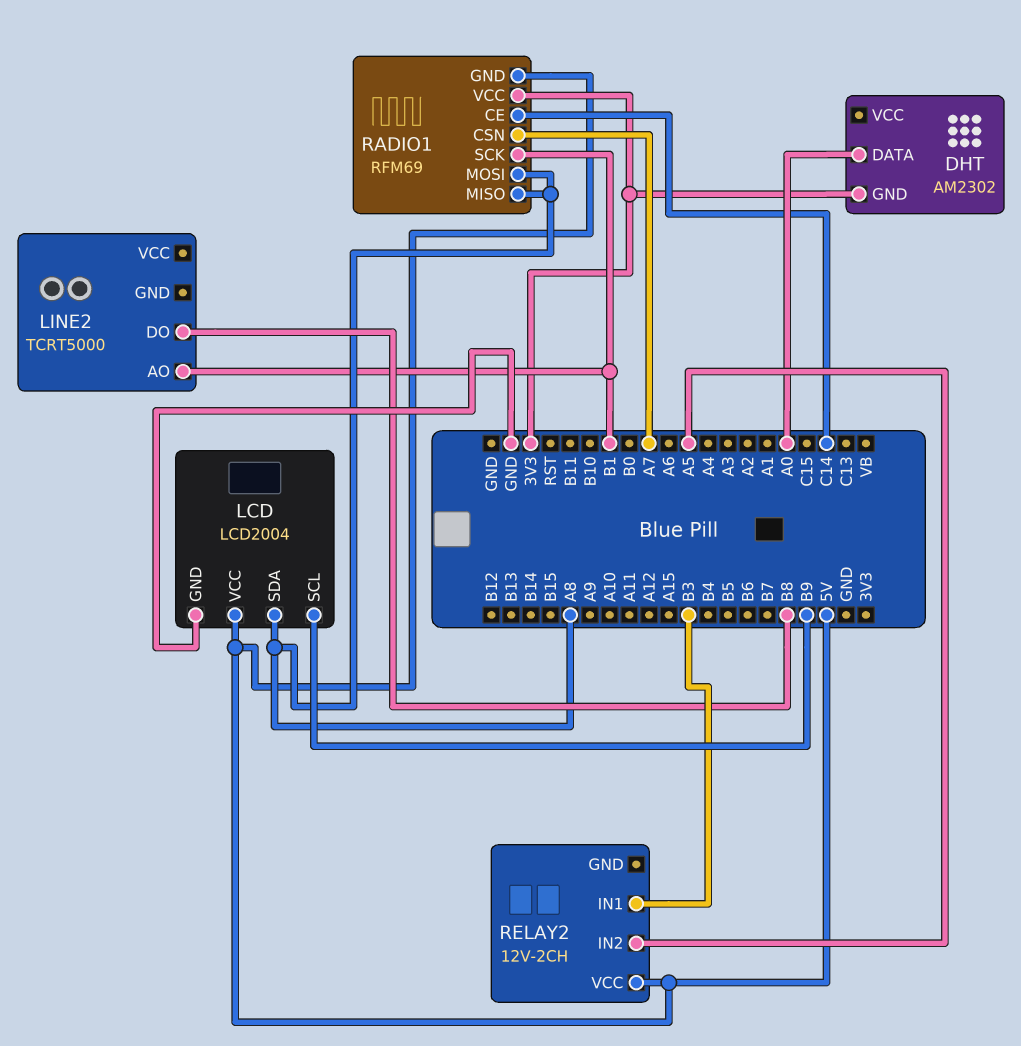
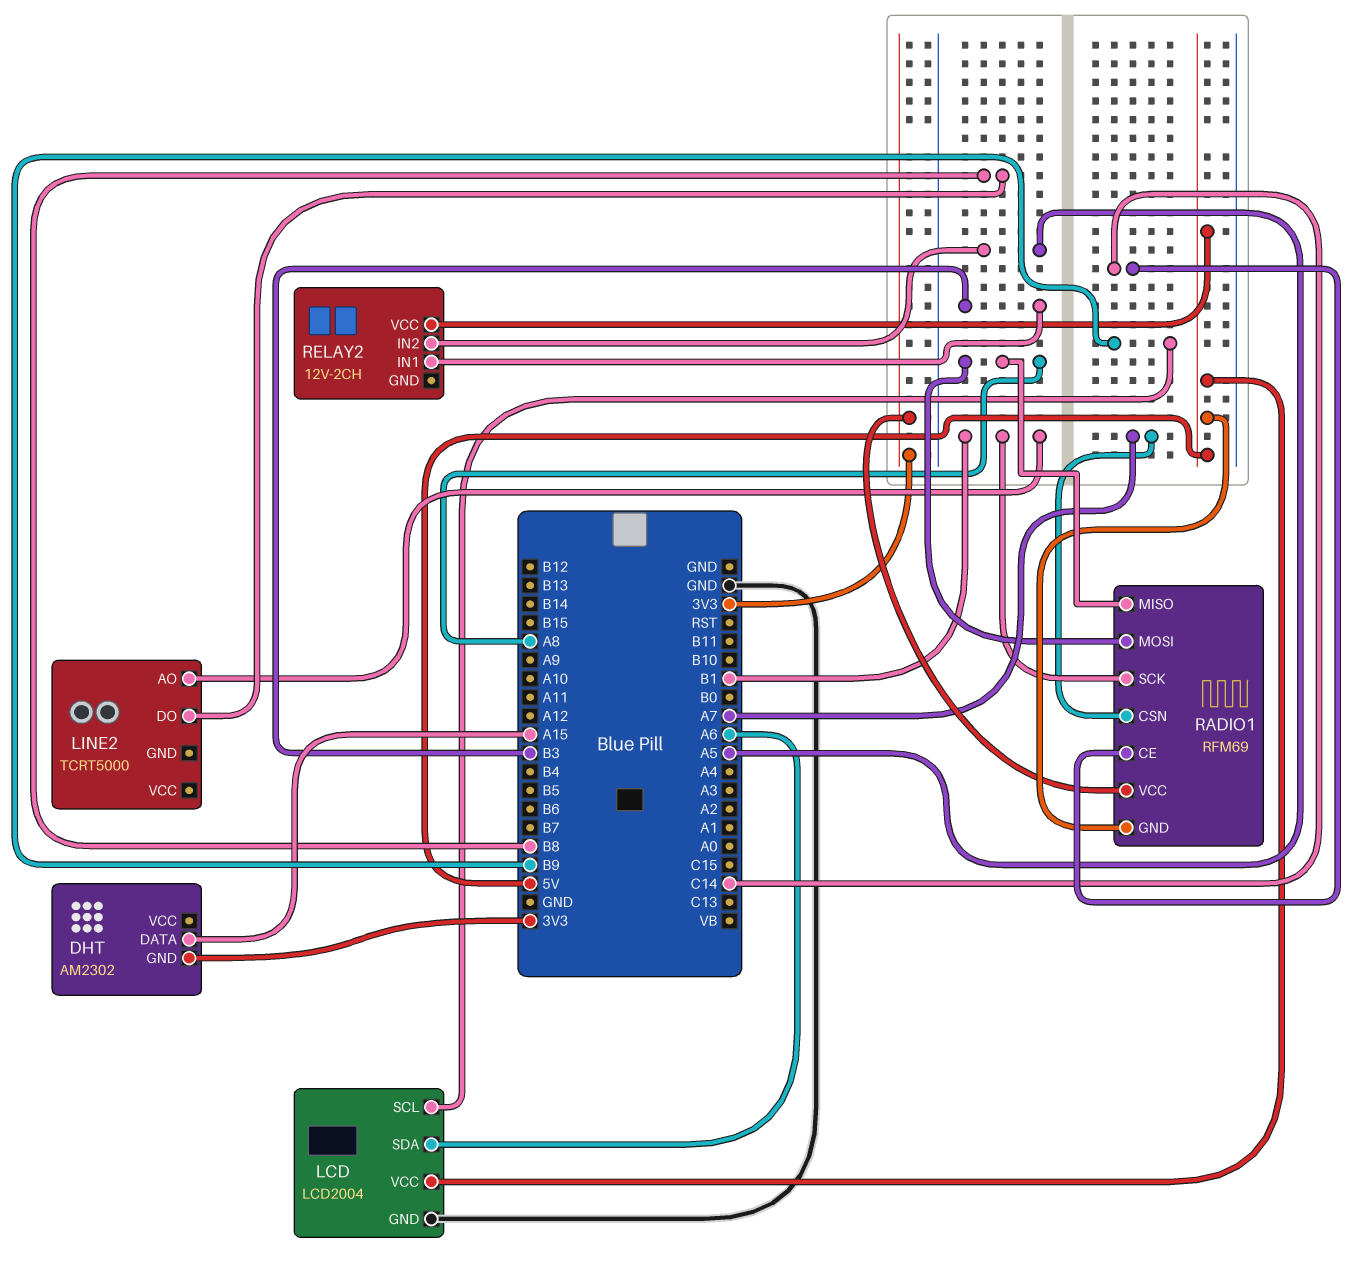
DHT pin DATA: A0 -> A15
LCD pin SDA: A8 -> A6

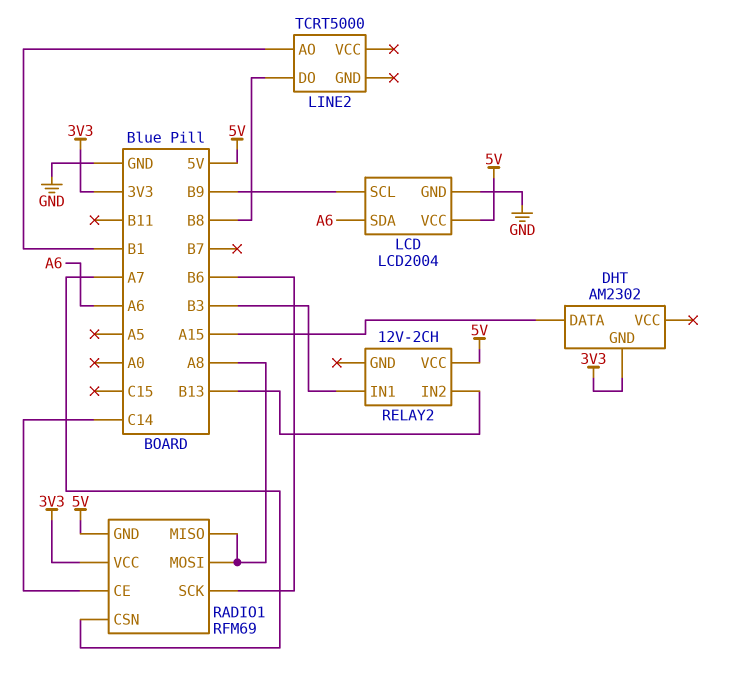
RADIO1 pin SCK: B1 -> B6
RELAY2 pin IN2: A5 -> B13

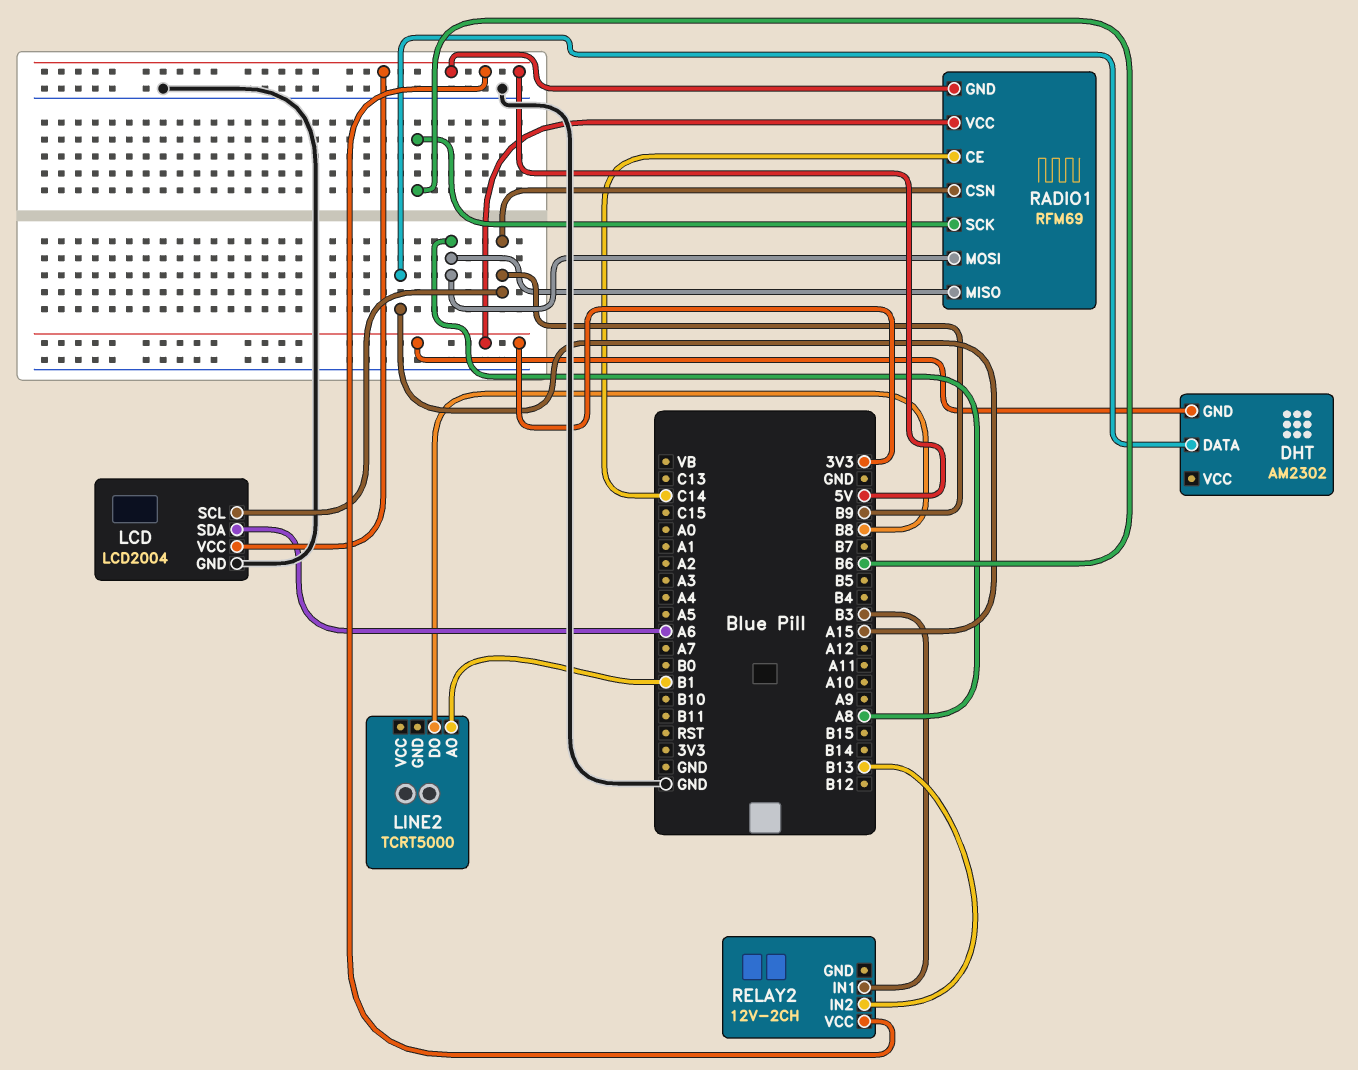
RADIO1 pin CSN: A7 -> B9

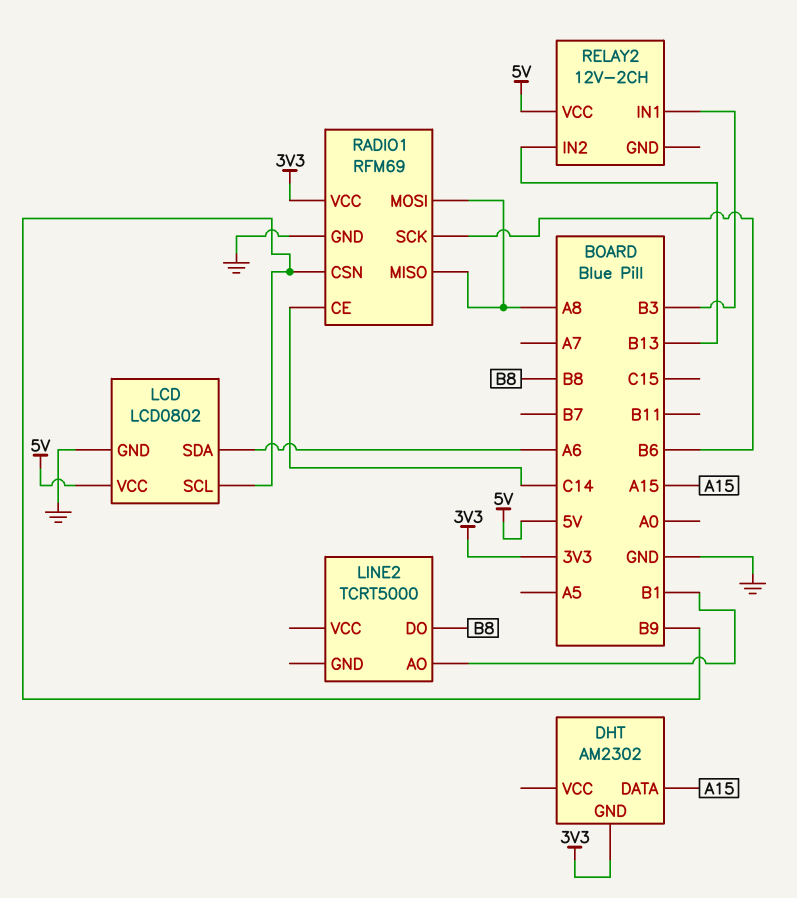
LCD: LCD2004 -> LCD0802
RADIO1 pin GND: 5V -> GND

